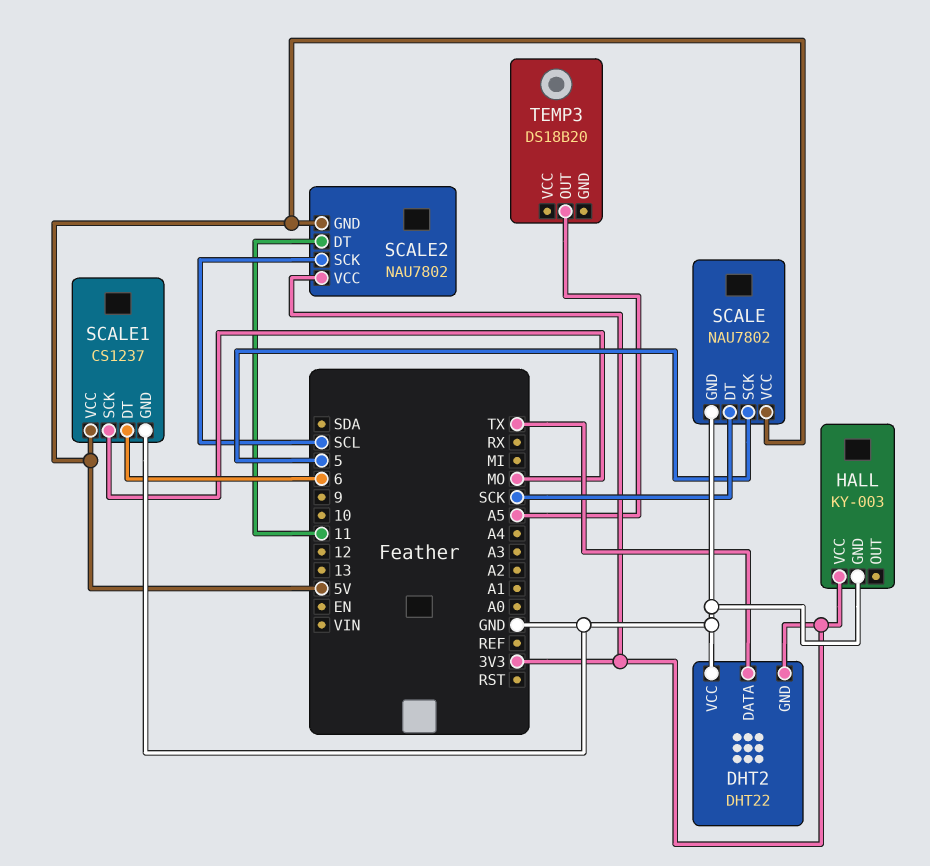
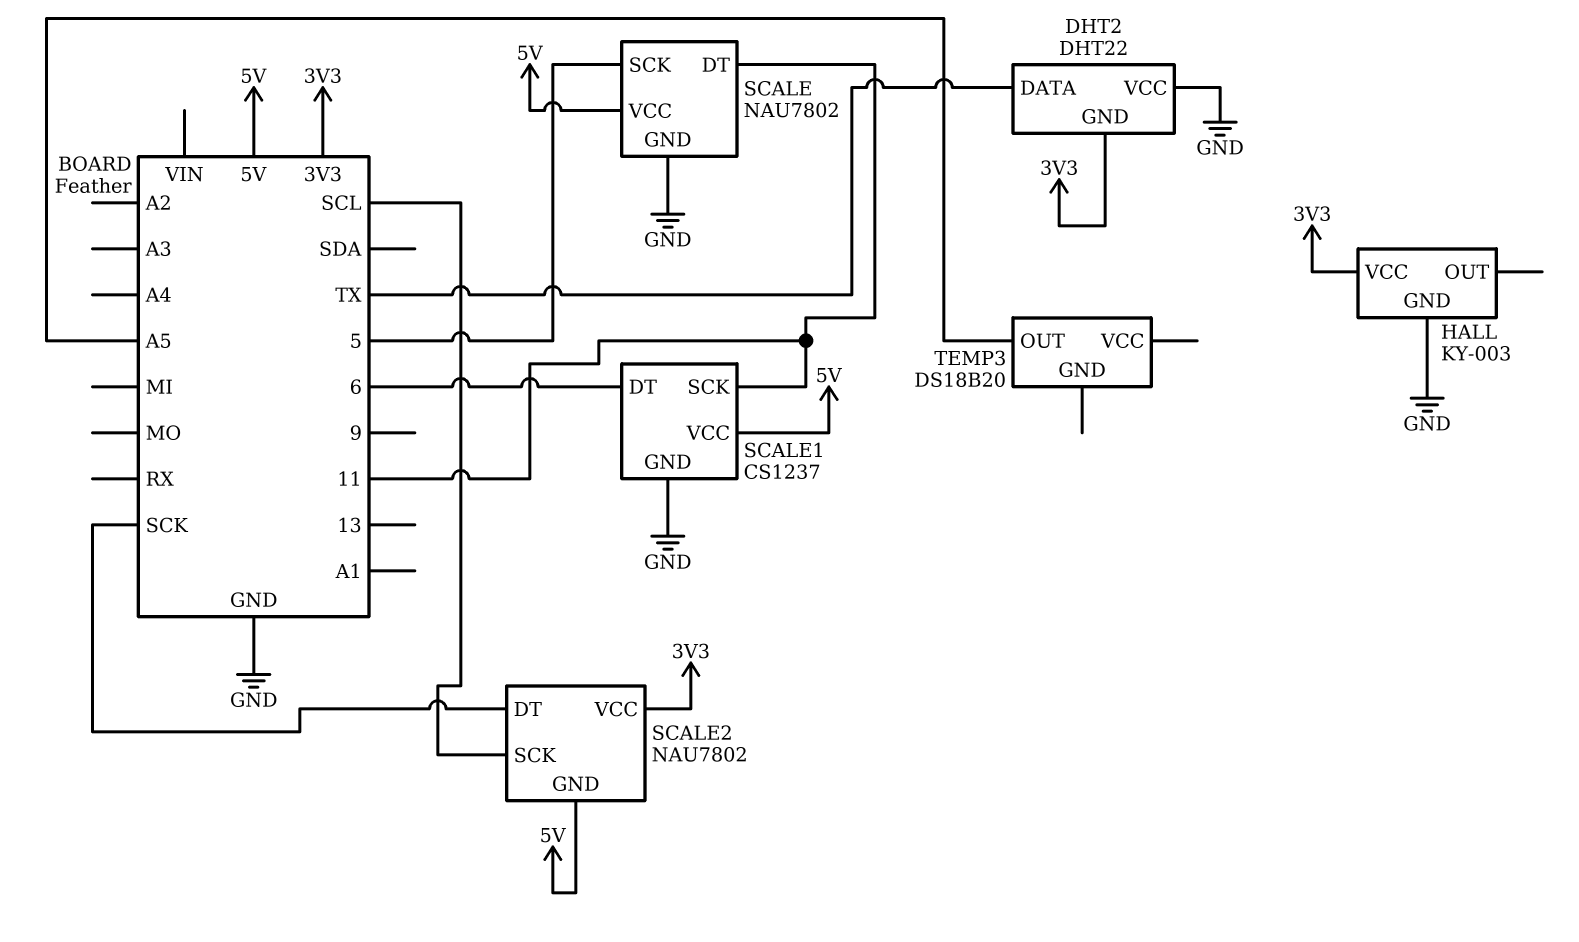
SCALE pin DT: SCK -> 11
SCALE1 pin SCK: MO -> 11
SCALE2 pin DT: 11 -> SCK

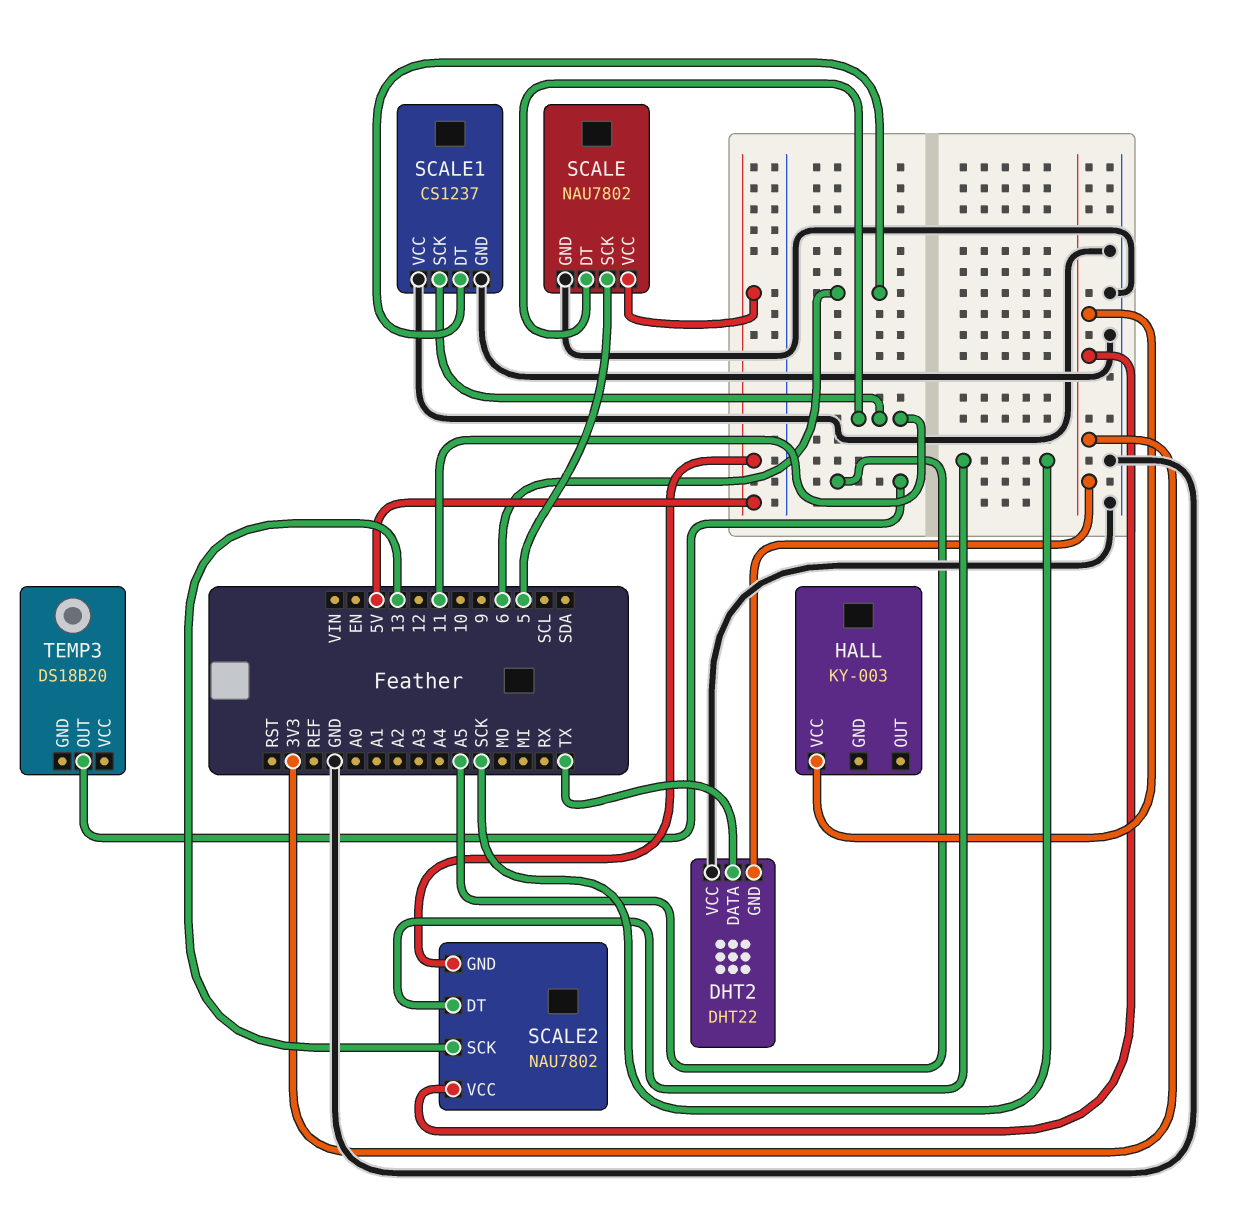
HALL pin GND: GND -> none
SCALE1 pin VCC: 5V -> GND
SCALE2 pin SCK: SCL -> 13

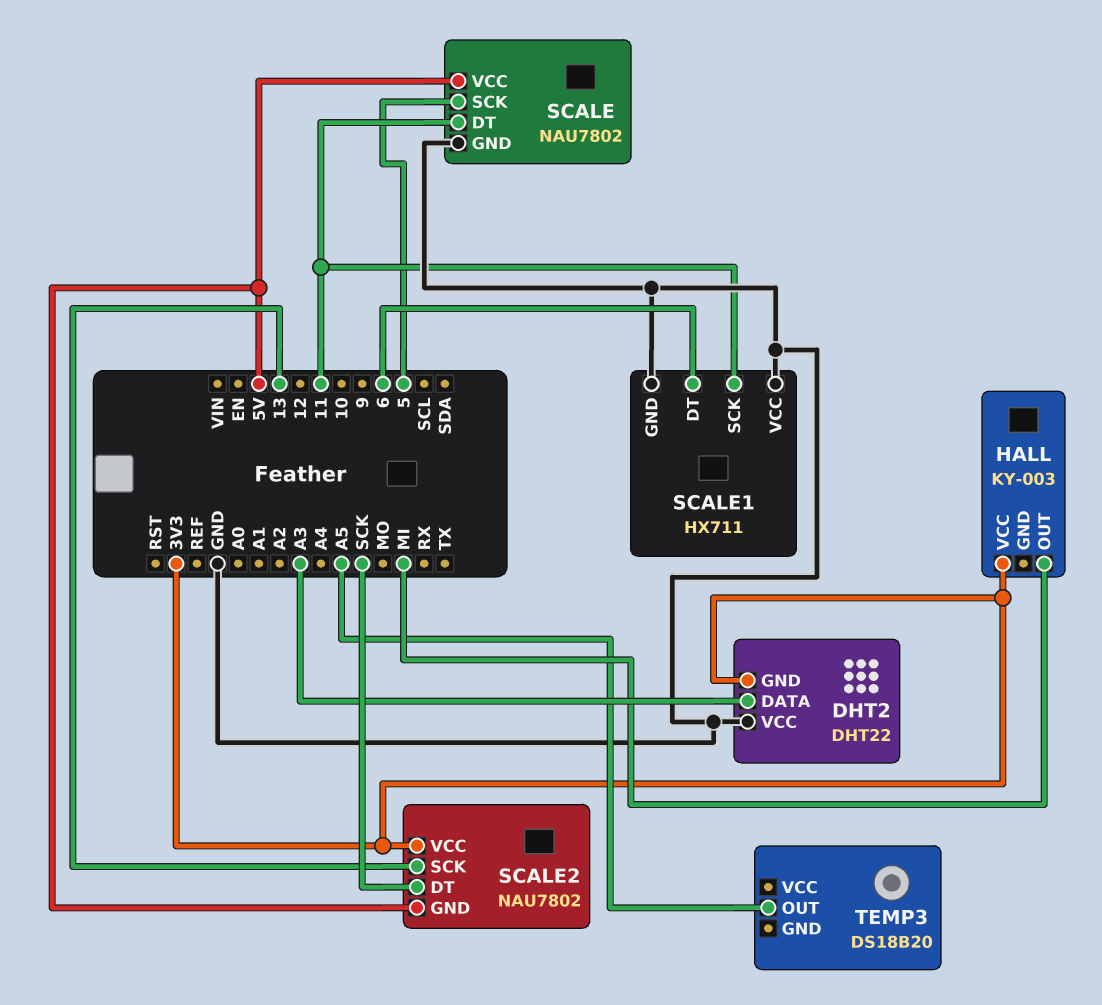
DHT2 pin DATA: TX -> A3
HALL pin OUT: none -> MI
SCALE1: CS1237 -> HX711

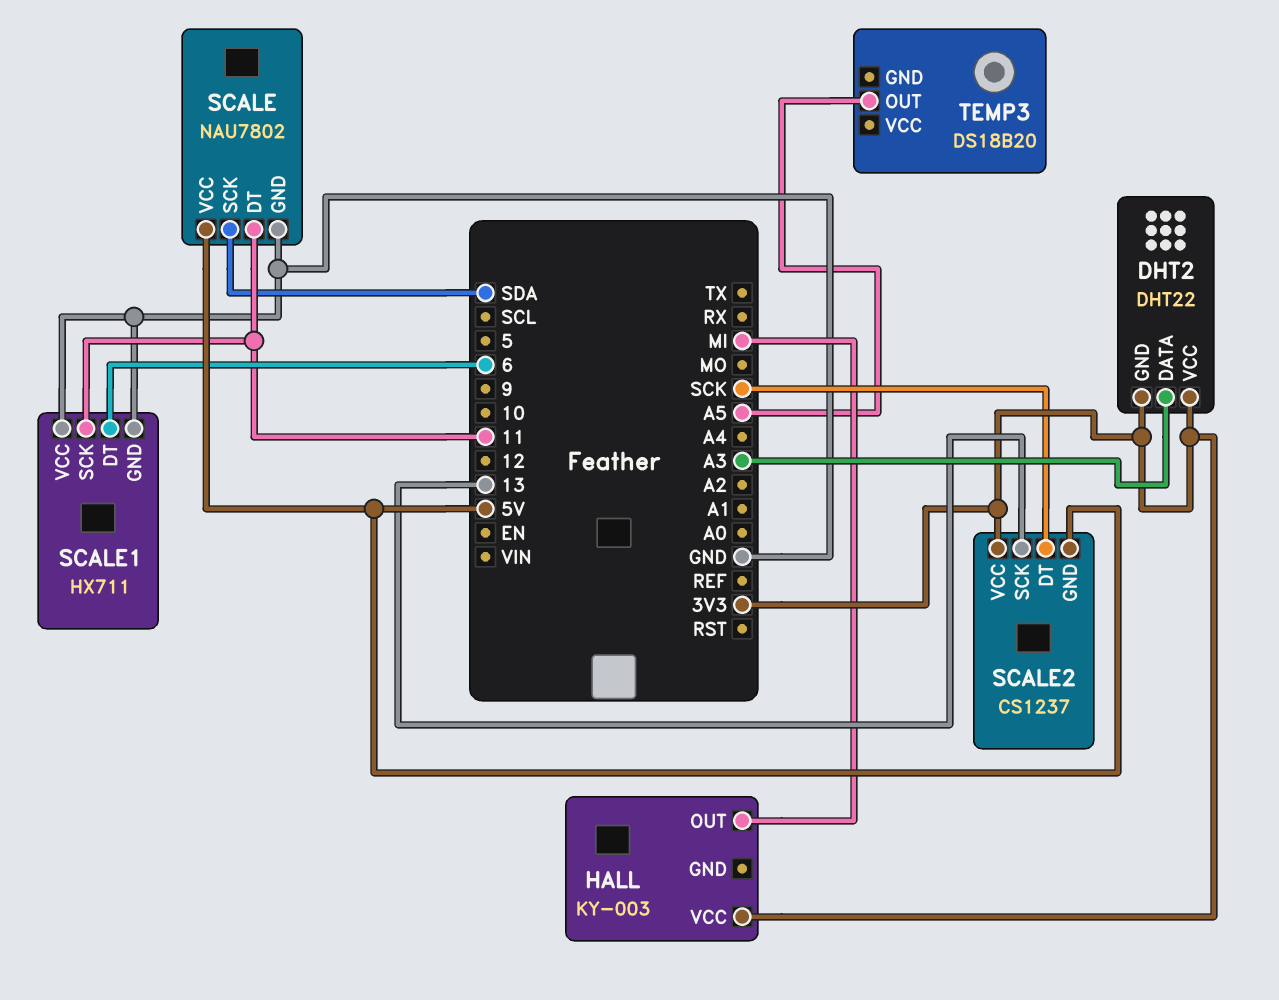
DHT2 pin VCC: GND -> 3V3
SCALE pin SCK: 5 -> SDA
SCALE2: NAU7802 -> CS1237

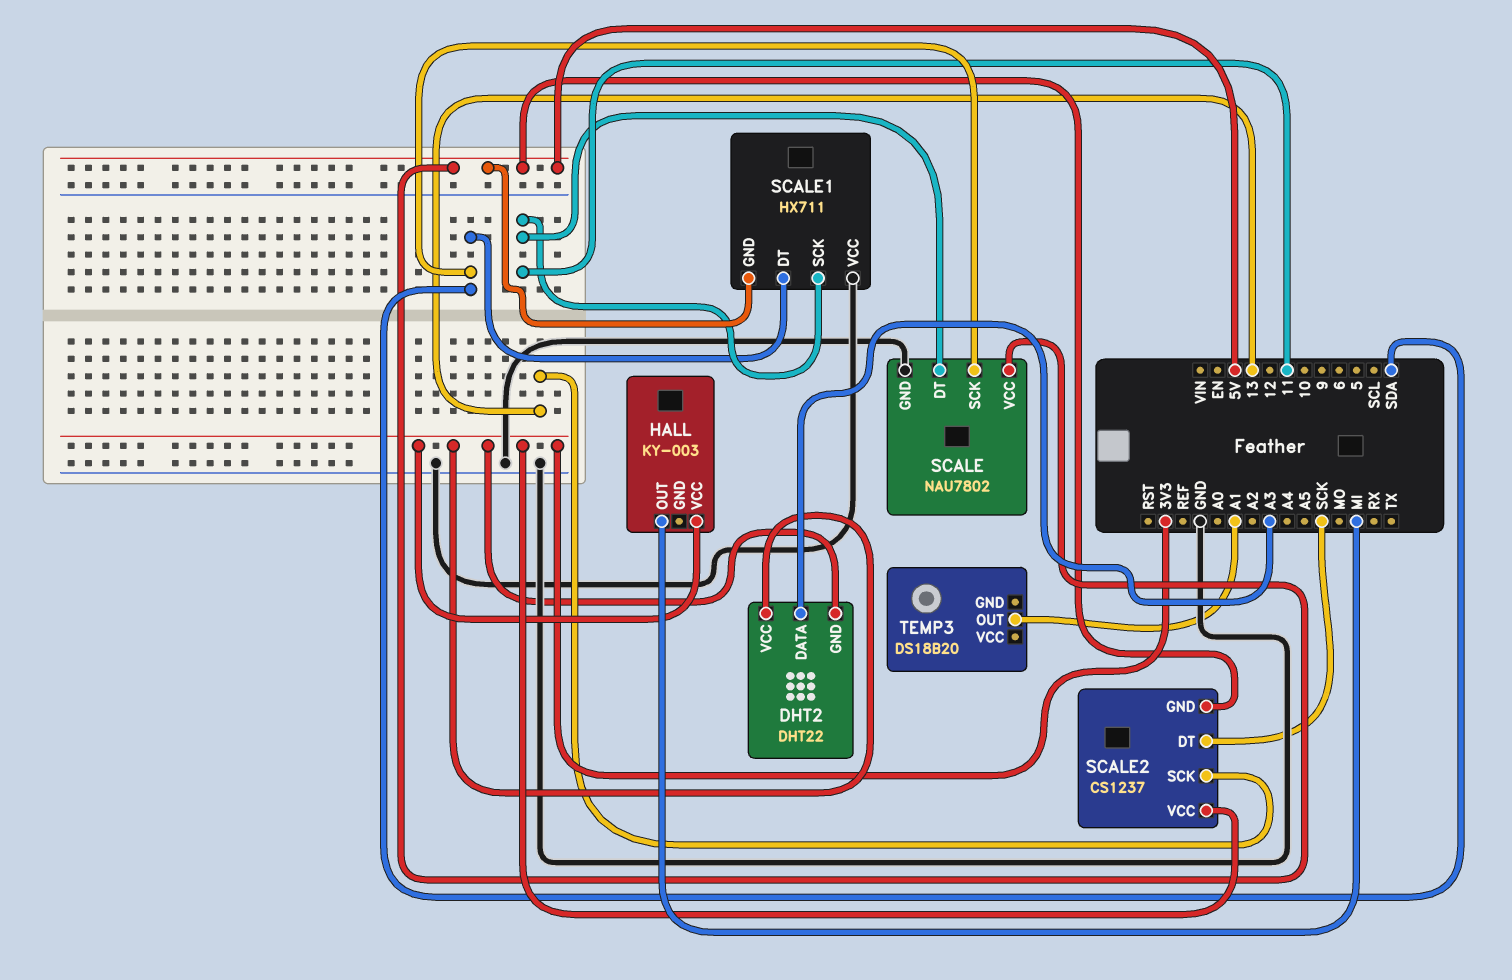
SCALE1 pin DT: 6 -> SDA
SCALE1 pin GND: GND -> 5V
TEMP3 pin OUT: A5 -> A1

